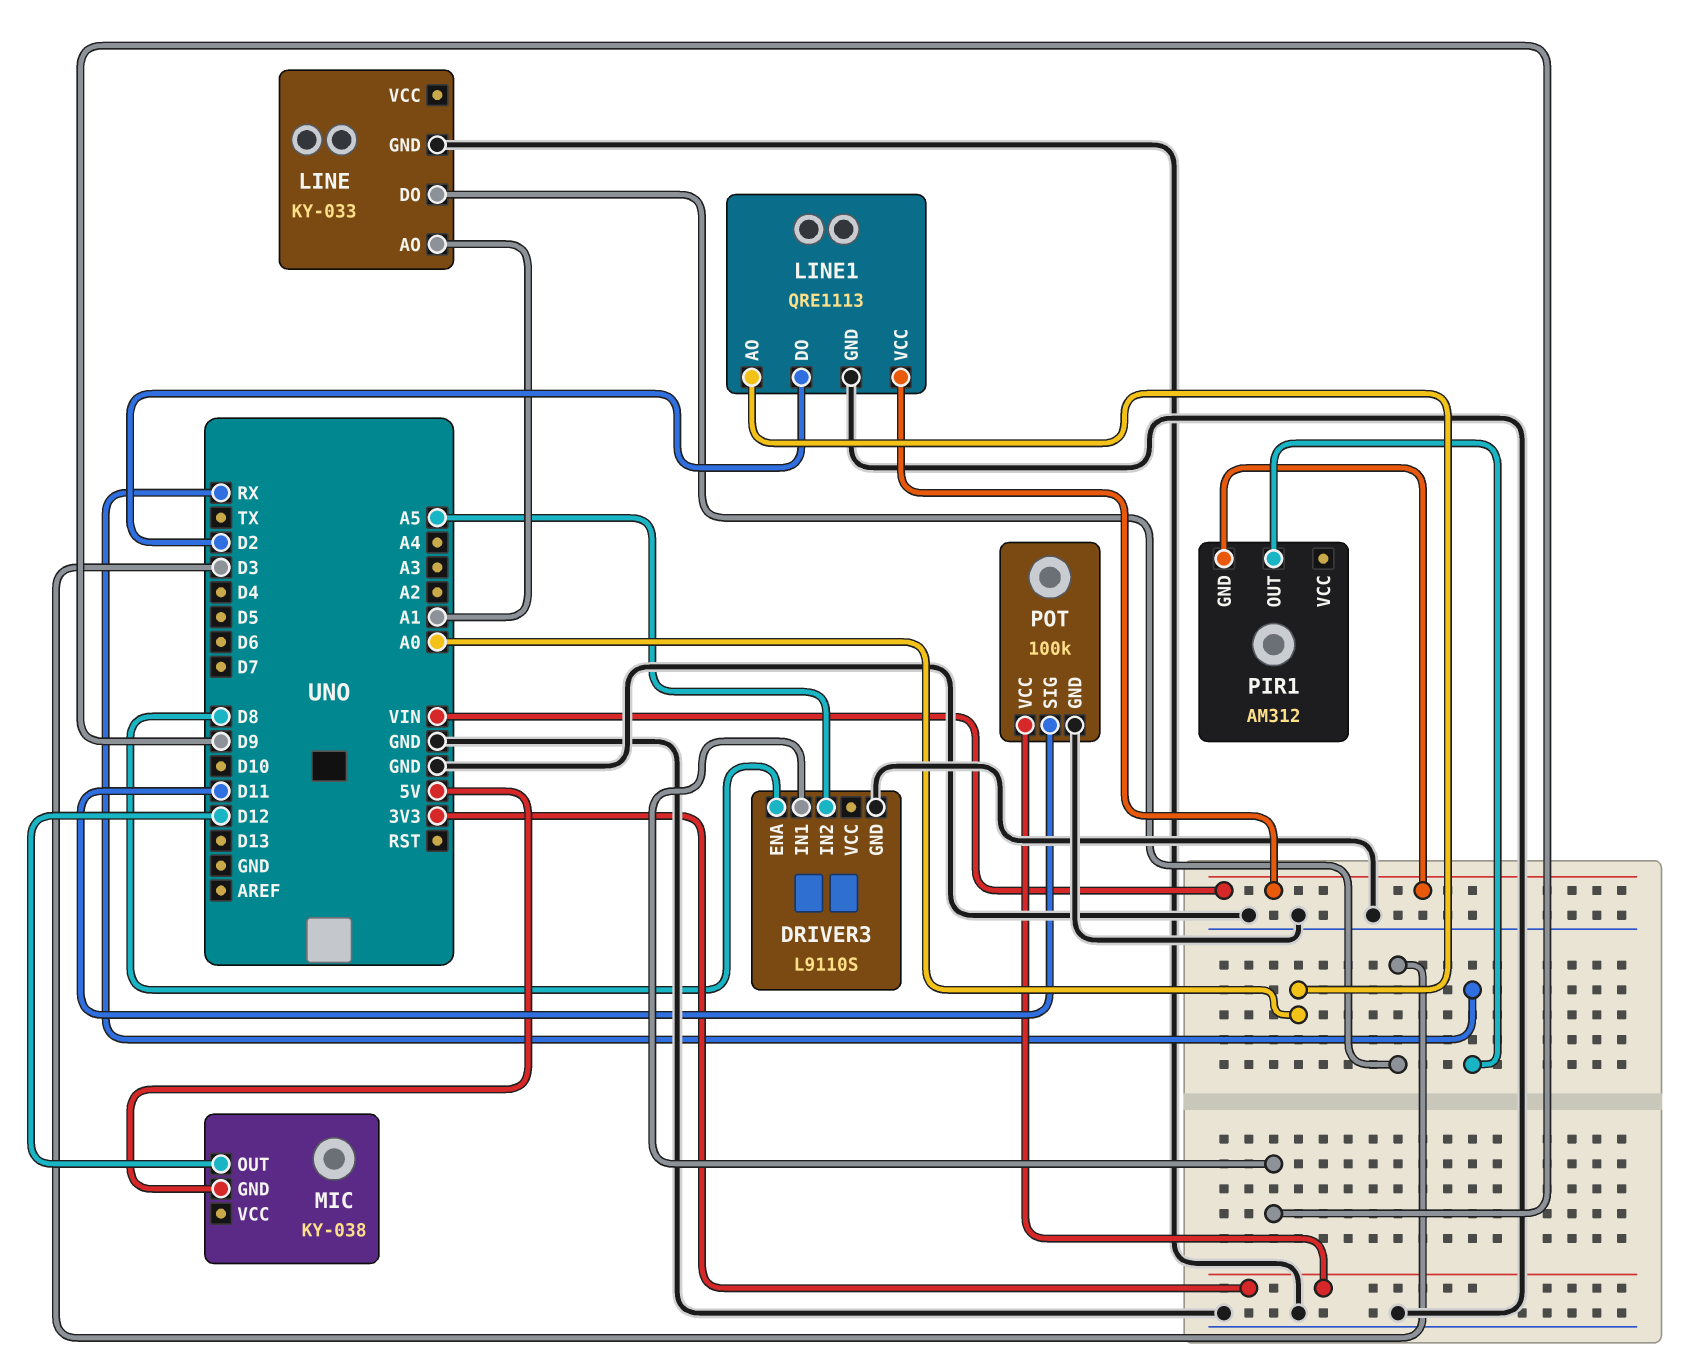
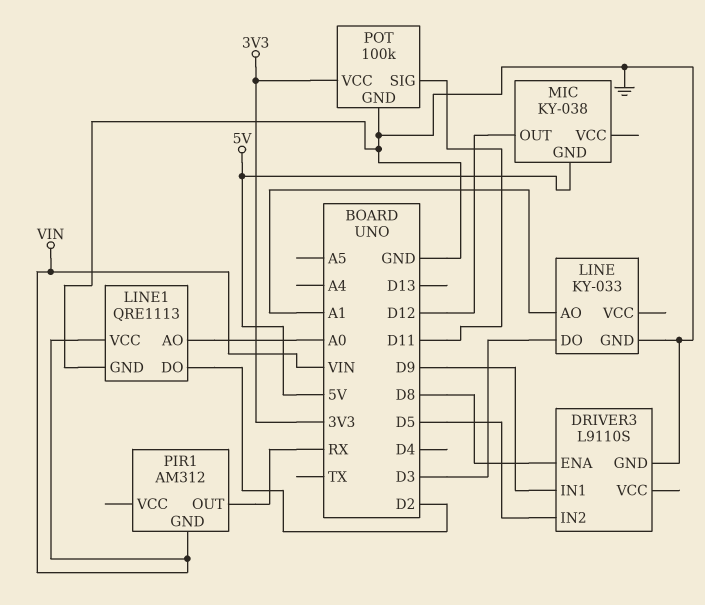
DRIVER3 pin IN2: A5 -> D5

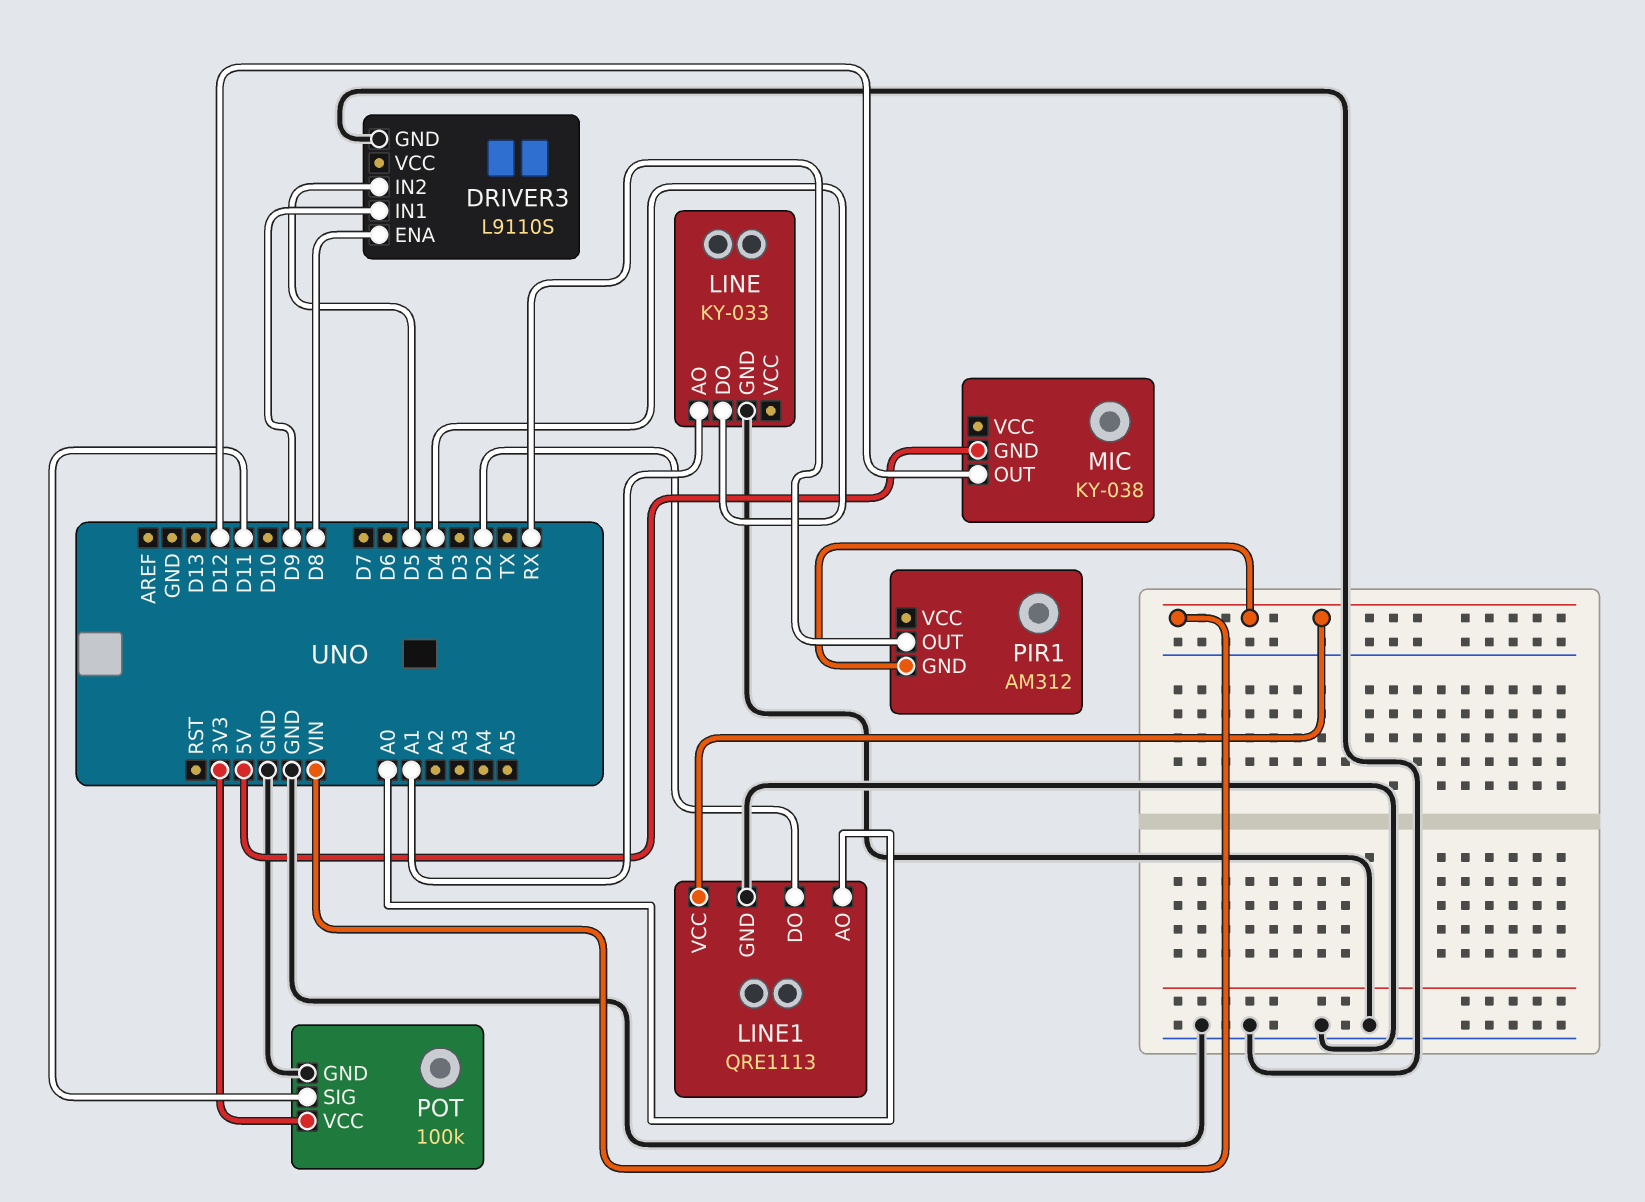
LINE pin DO: D3 -> D4

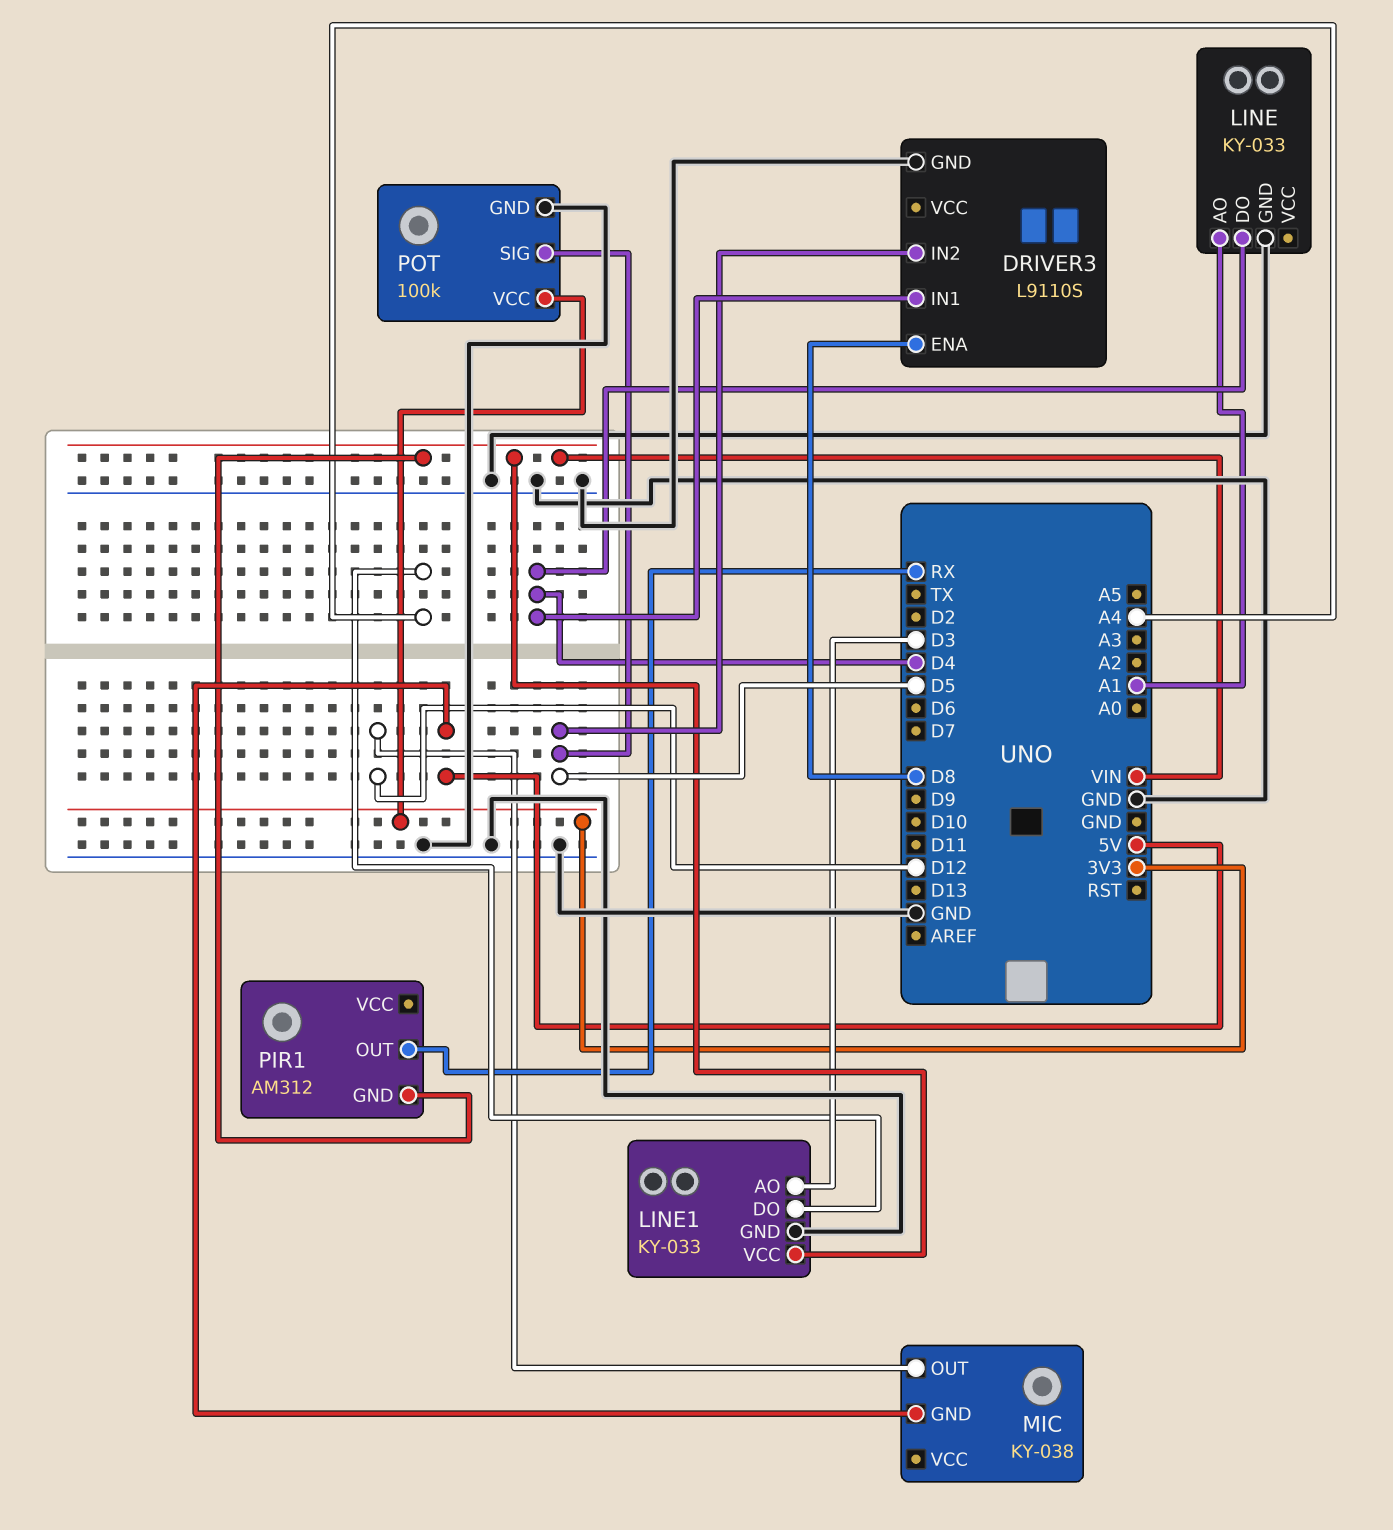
DRIVER3 pin IN1: D9 -> D4
LINE1: QRE1113 -> KY-033
LINE1 pin AO: A0 -> D3
LINE1 pin DO: D2 -> A4
POT pin SIG: D11 -> D5

